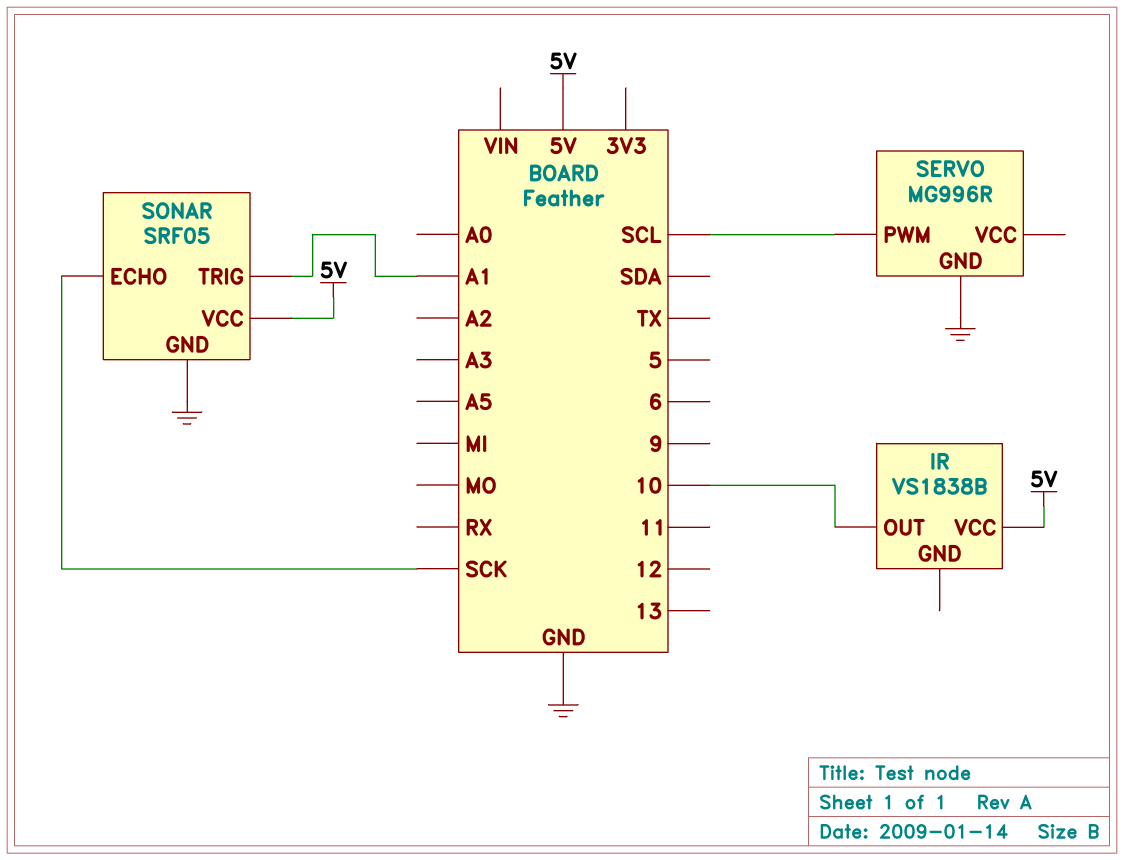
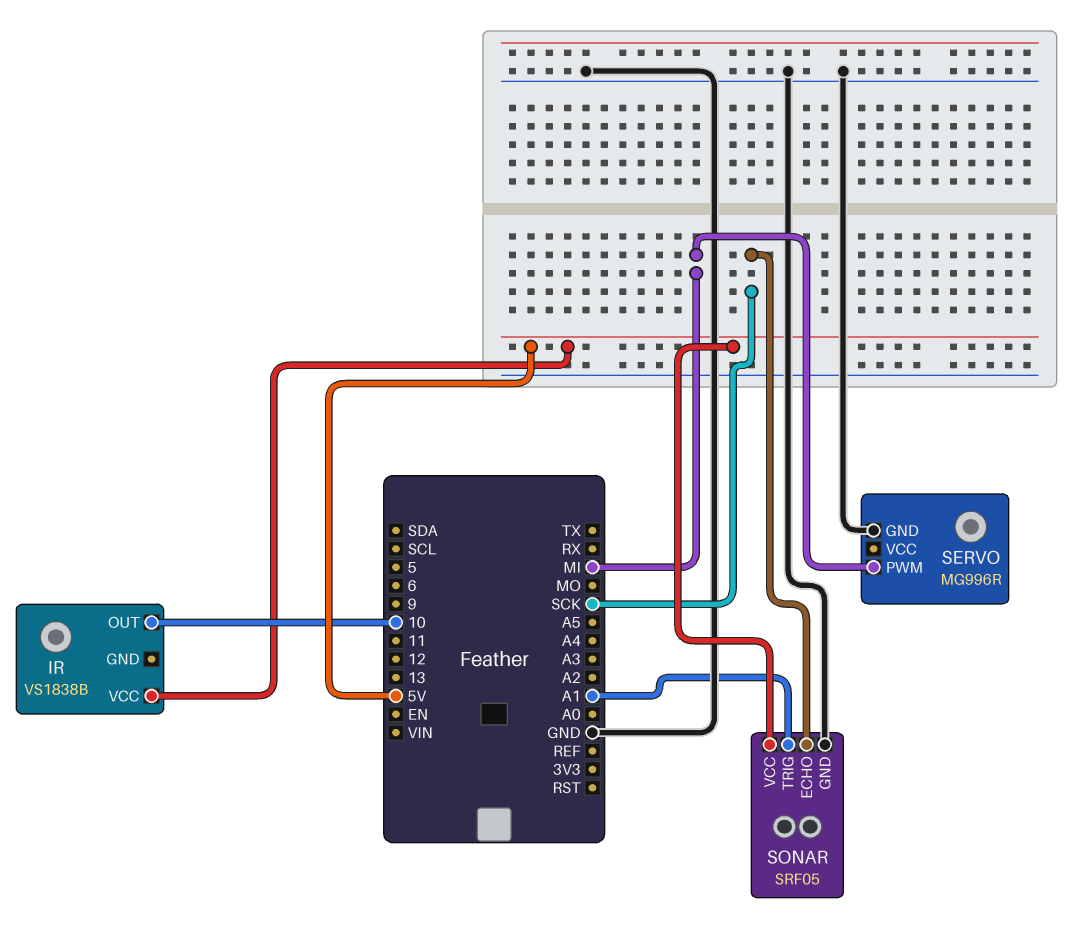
SERVO pin PWM: SCL -> MI

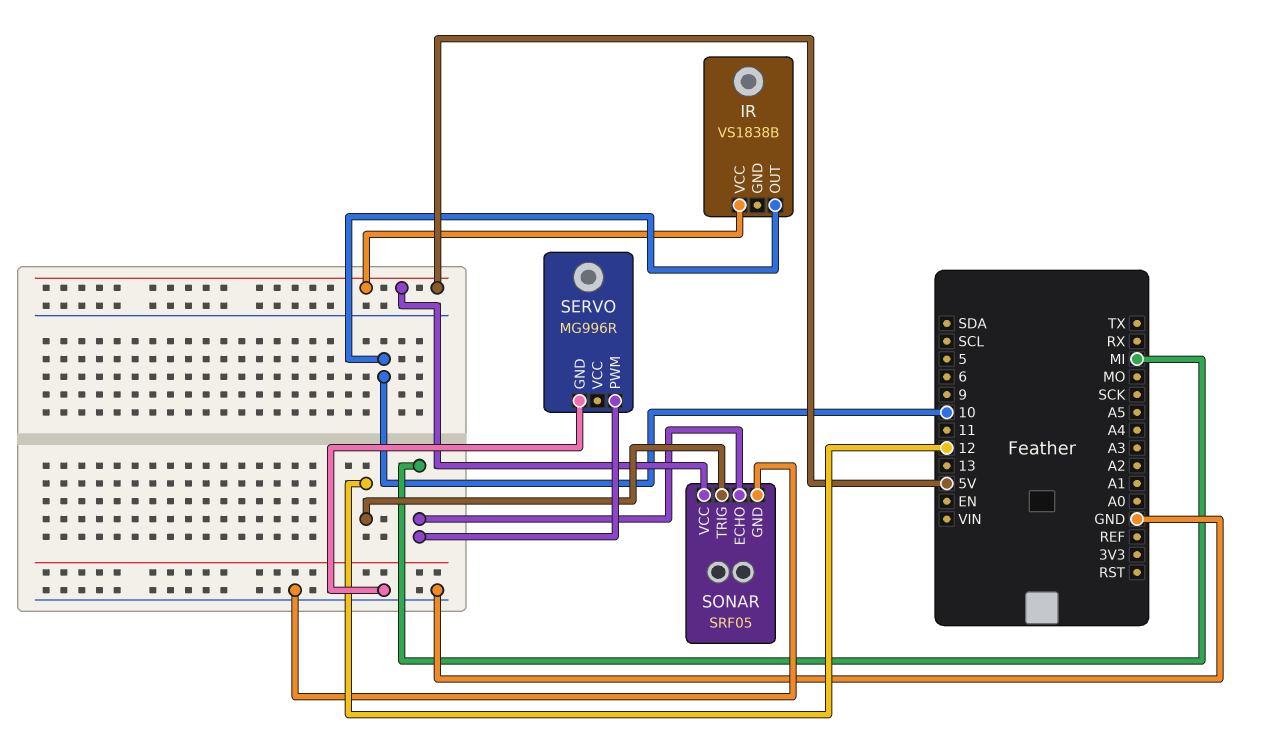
SONAR pin ECHO: SCK -> MI
SONAR pin TRIG: A1 -> 12

